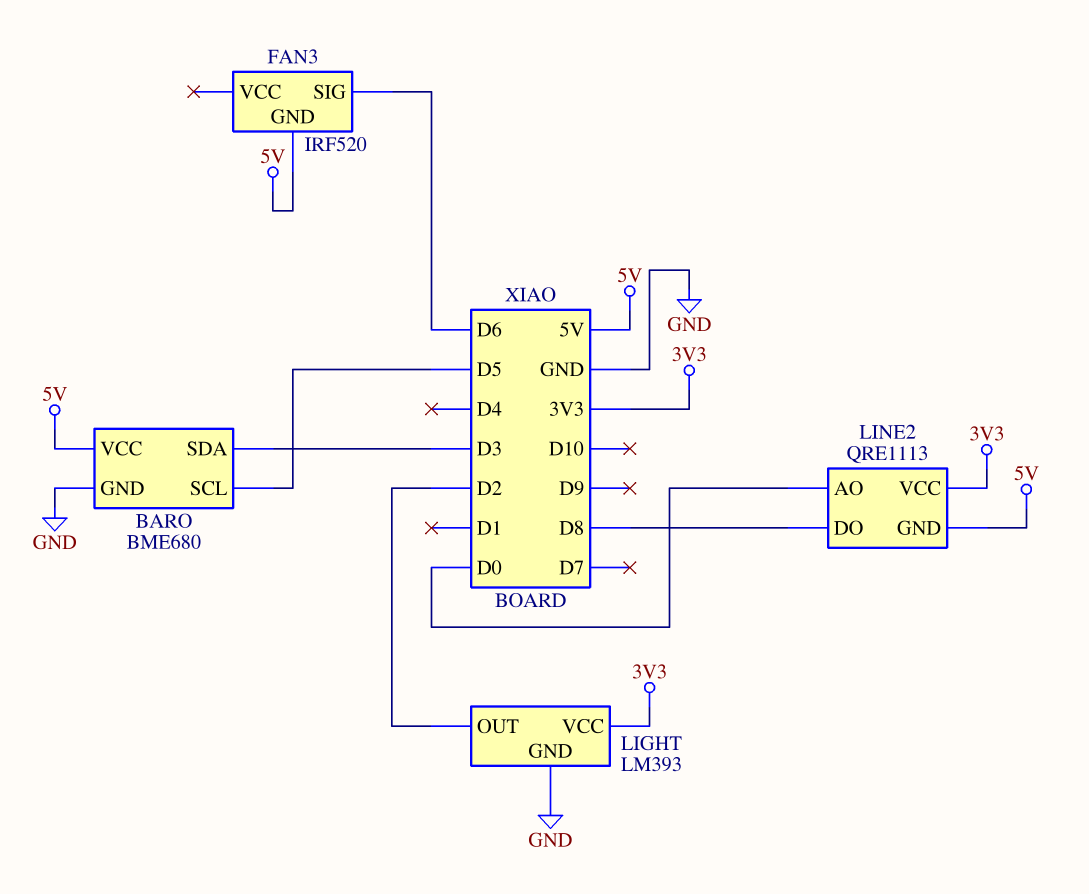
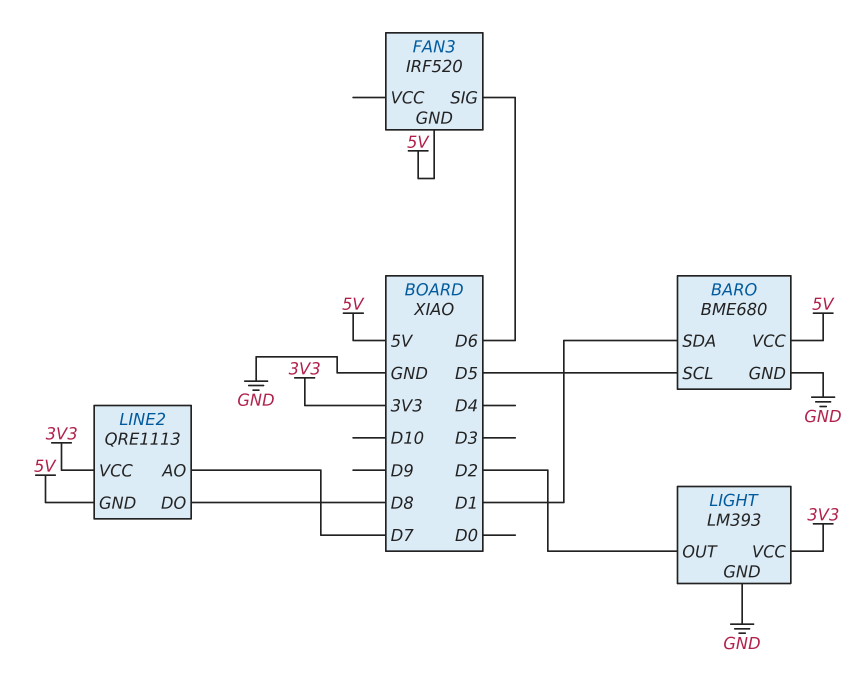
BARO pin SDA: D3 -> D1
LINE2 pin AO: D0 -> D7

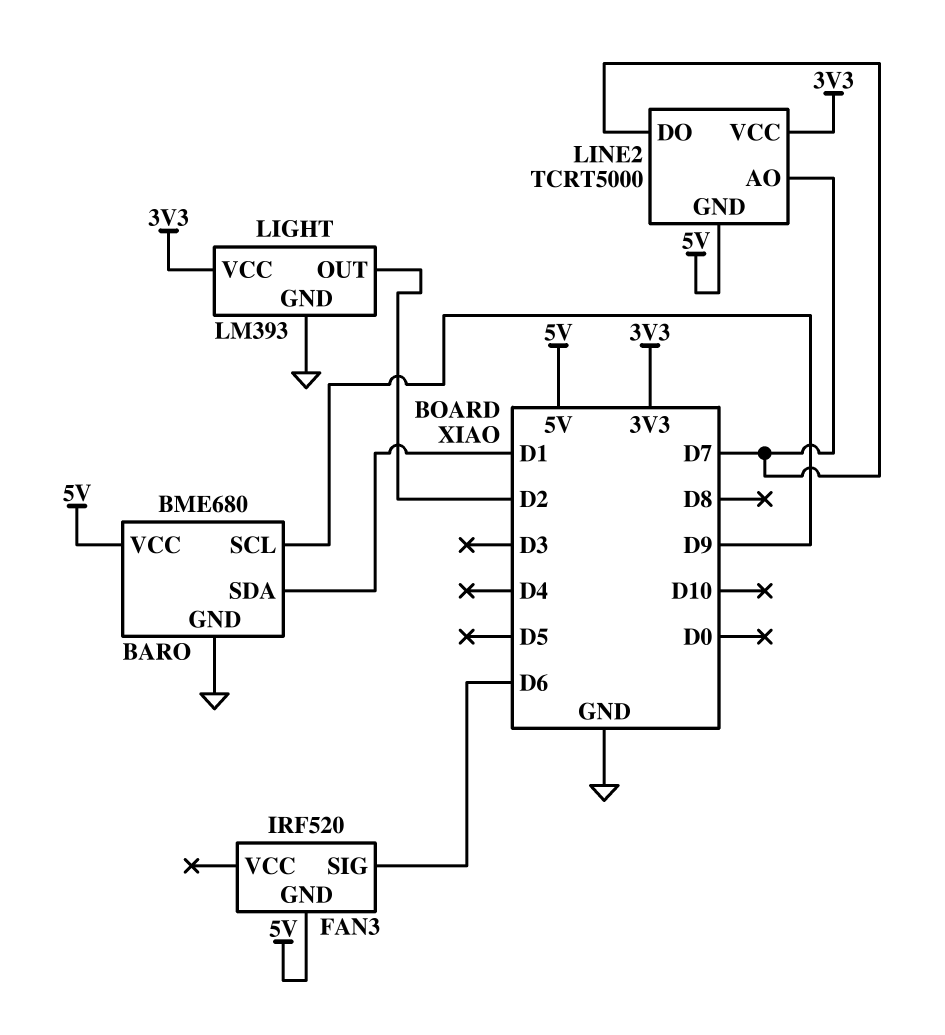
BARO pin SCL: D5 -> D9
LINE2: QRE1113 -> TCRT5000
LINE2 pin DO: D8 -> D7

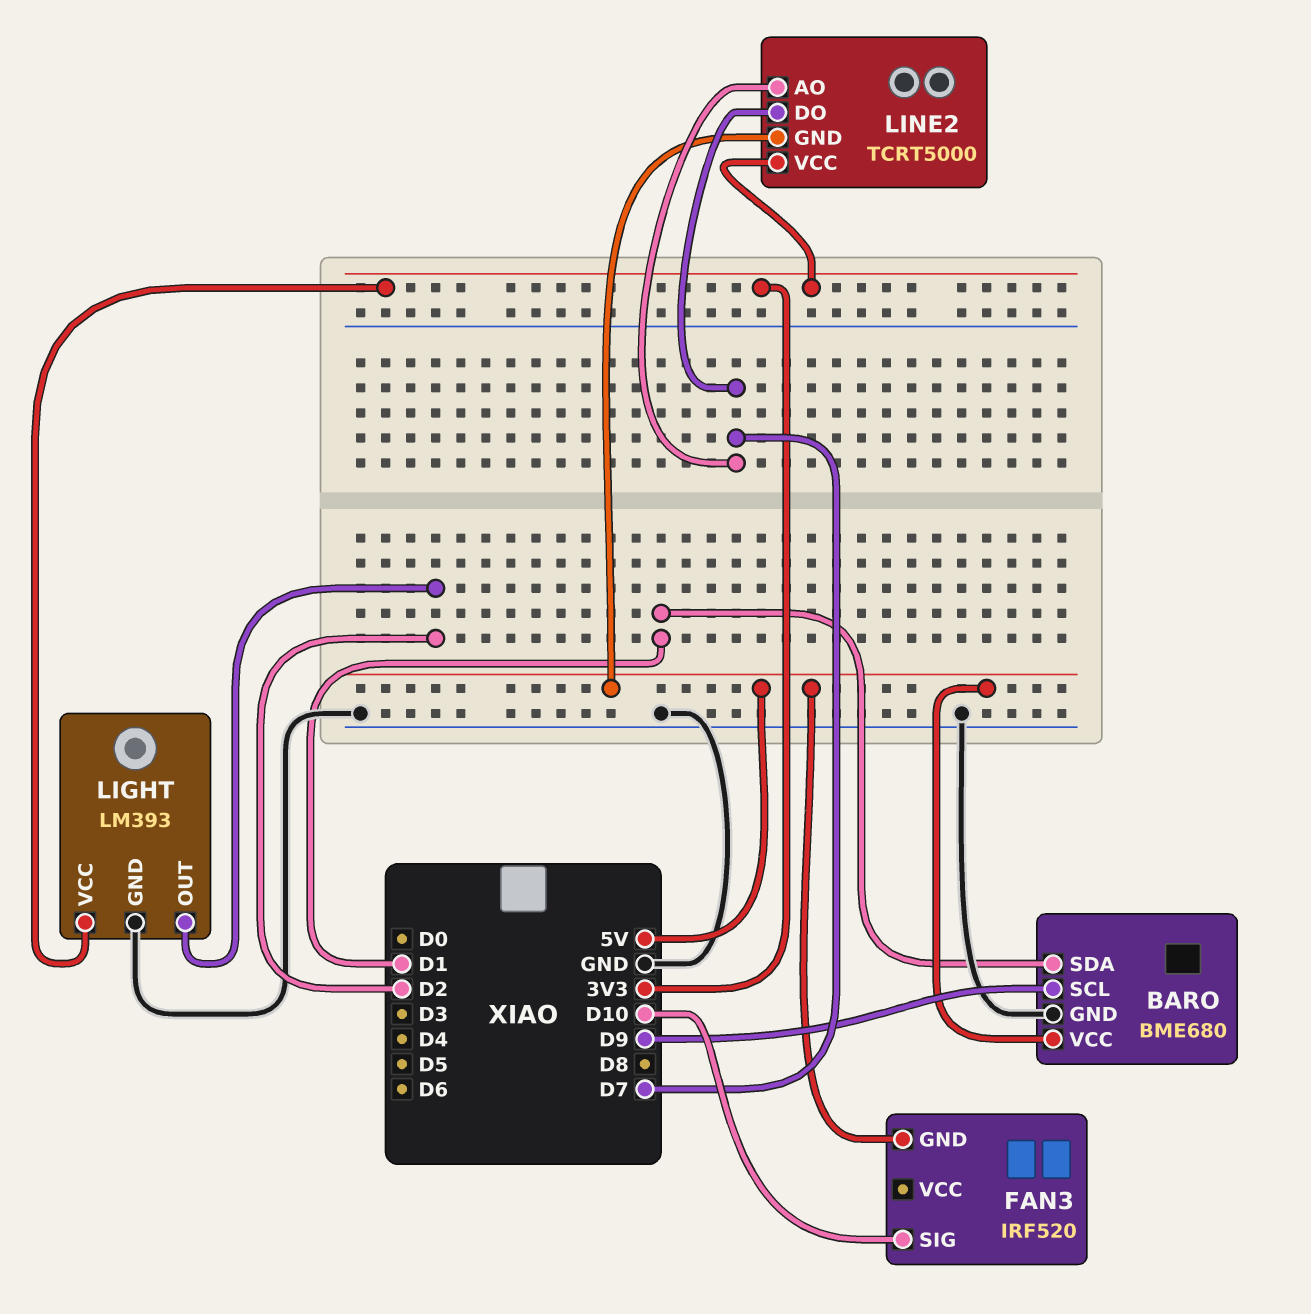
FAN3 pin SIG: D6 -> D10

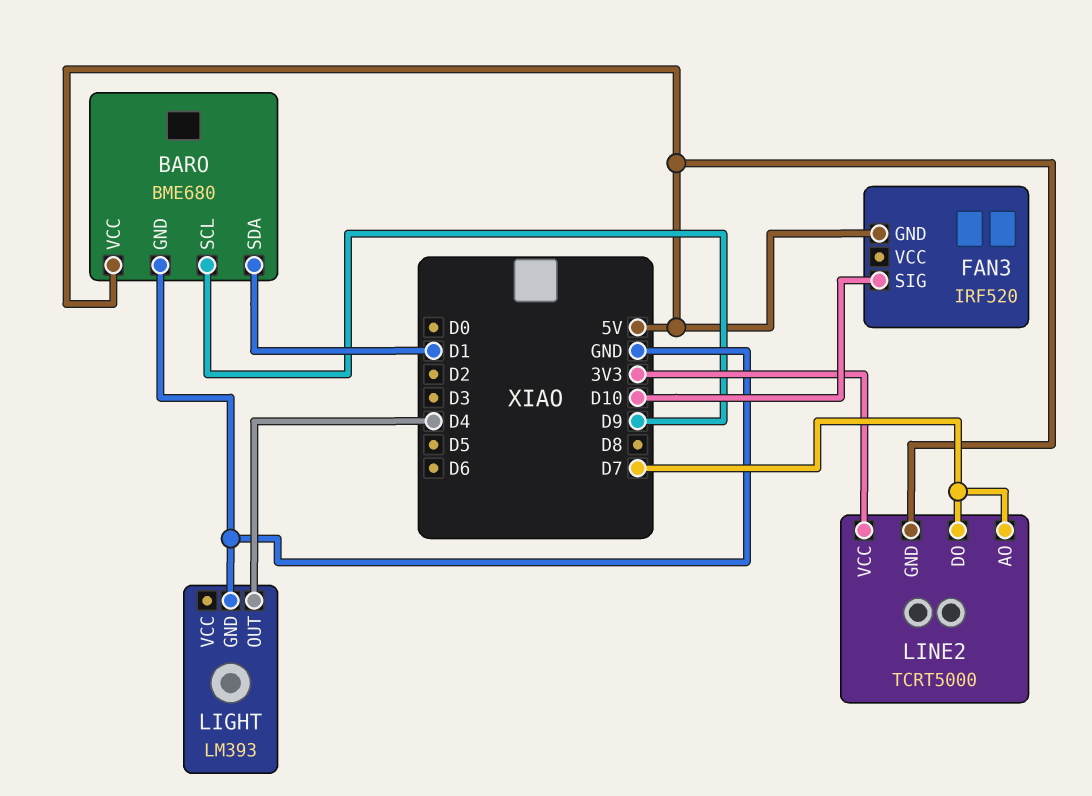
LIGHT pin OUT: D2 -> D4
LIGHT pin VCC: 3V3 -> none

